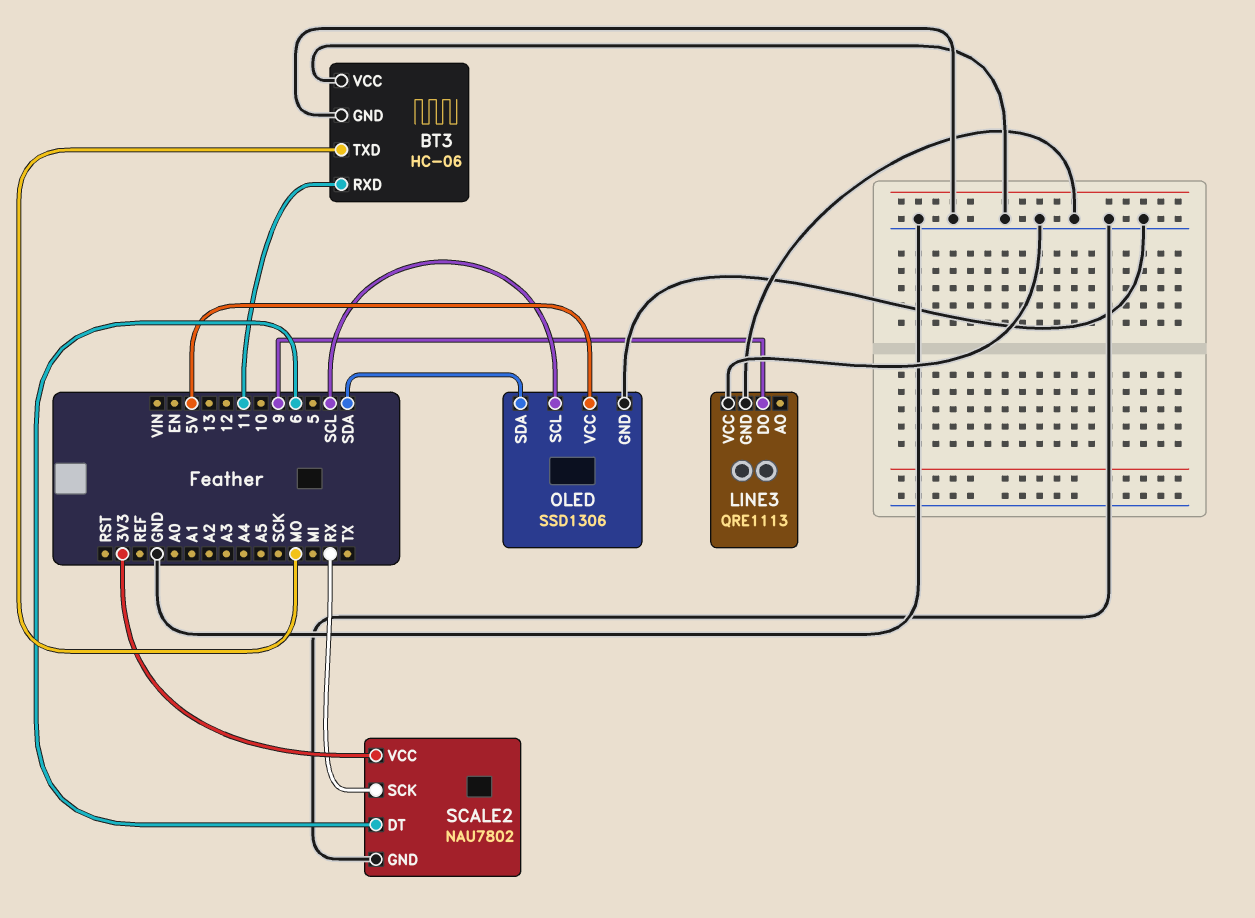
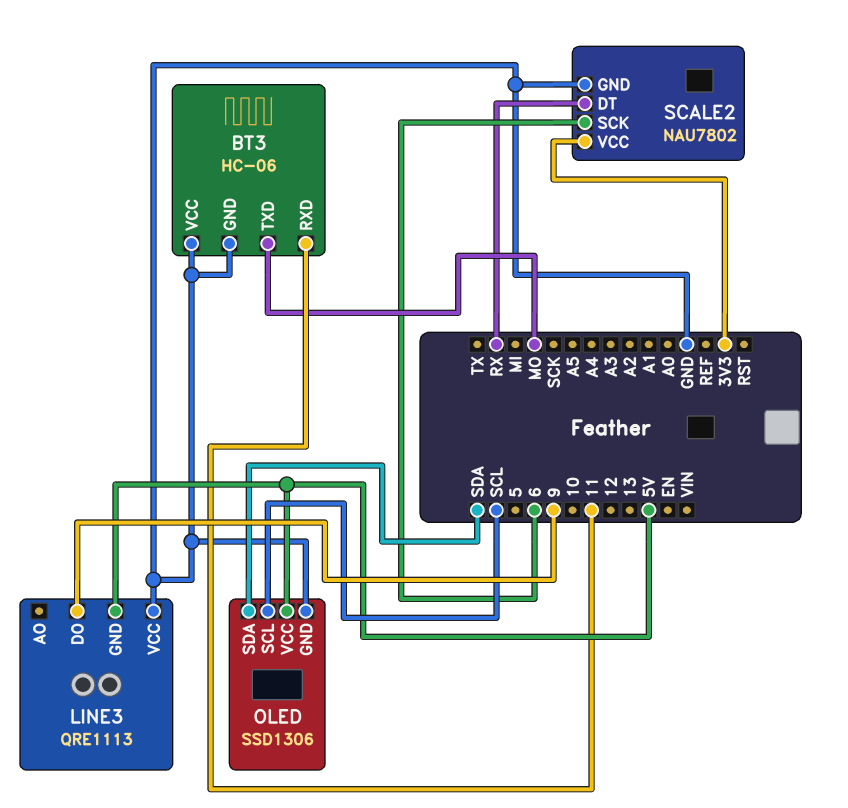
LINE3 pin GND: GND -> 5V
SCALE2 pin DT: 6 -> RX
SCALE2 pin SCK: RX -> 6

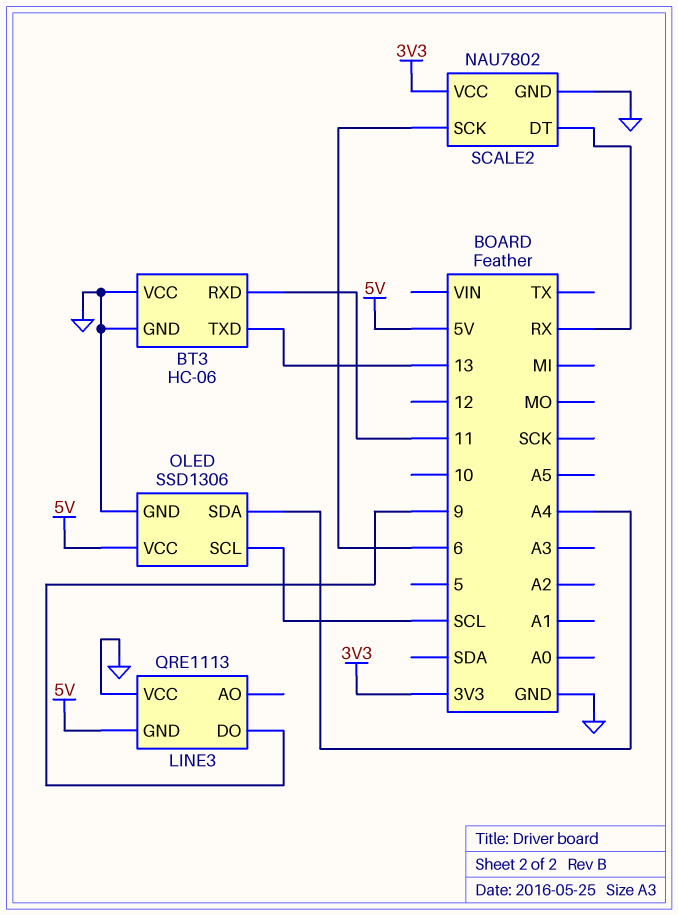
BT3 pin TXD: MO -> 13
OLED pin SDA: SDA -> A4

